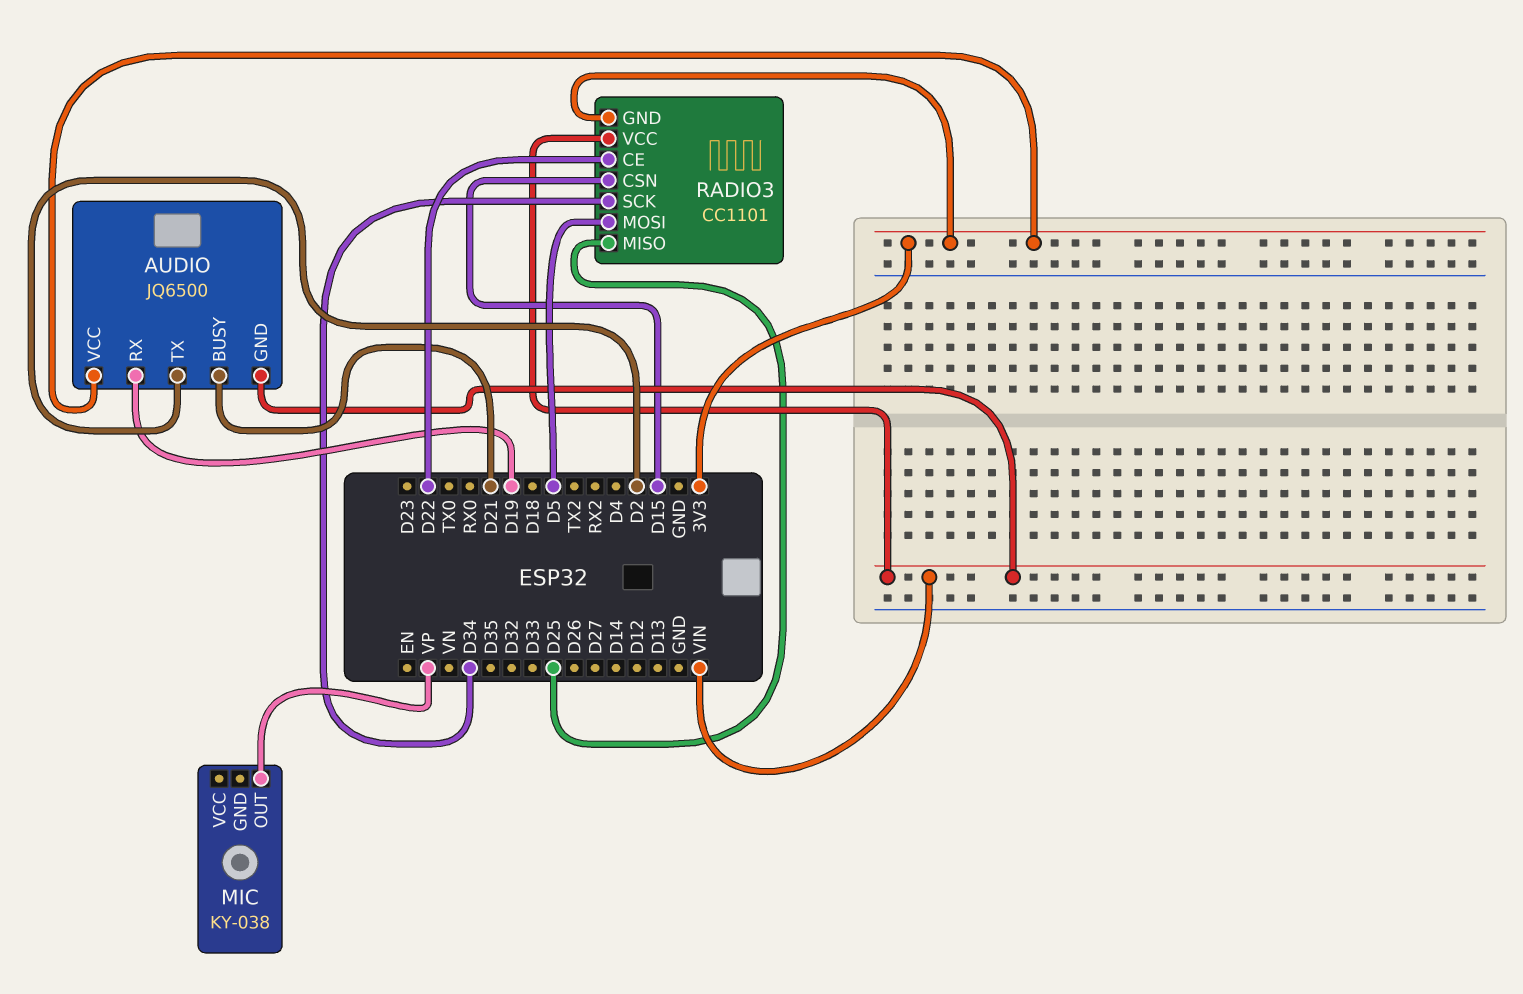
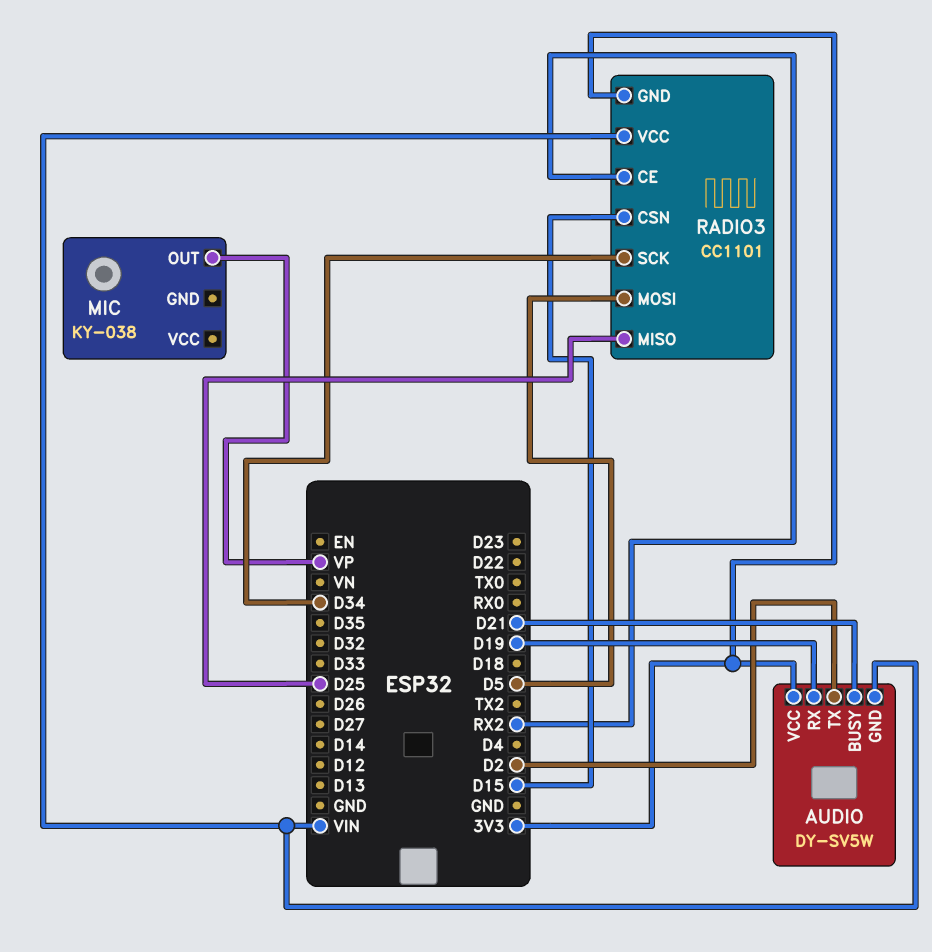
AUDIO: JQ6500 -> DY-SV5W
RADIO3 pin CE: D22 -> RX2

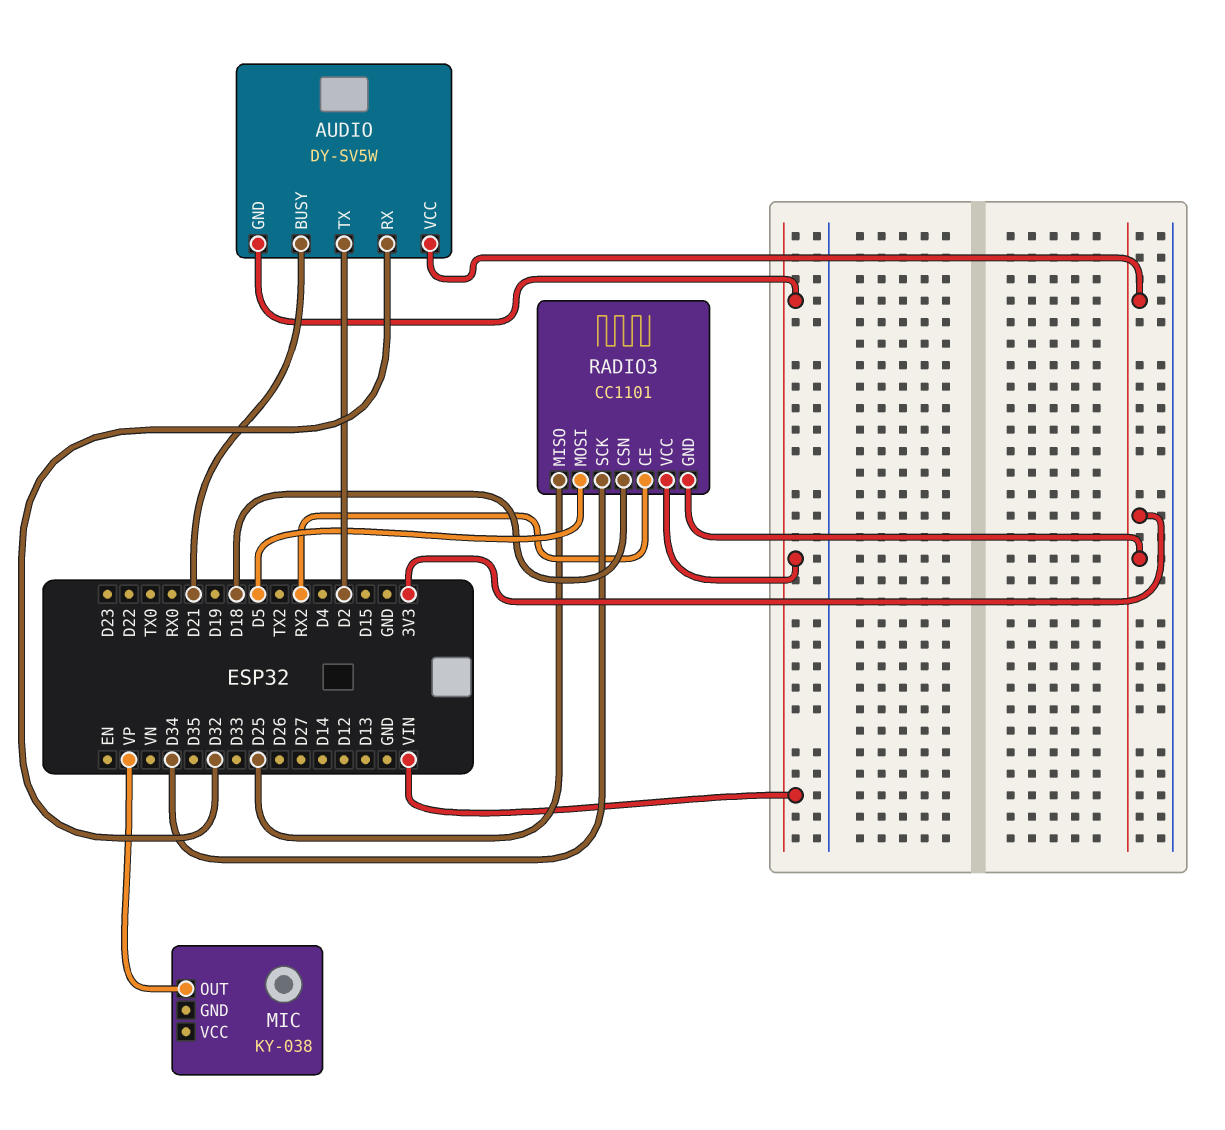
AUDIO pin RX: D19 -> D32
RADIO3 pin CSN: D15 -> D18

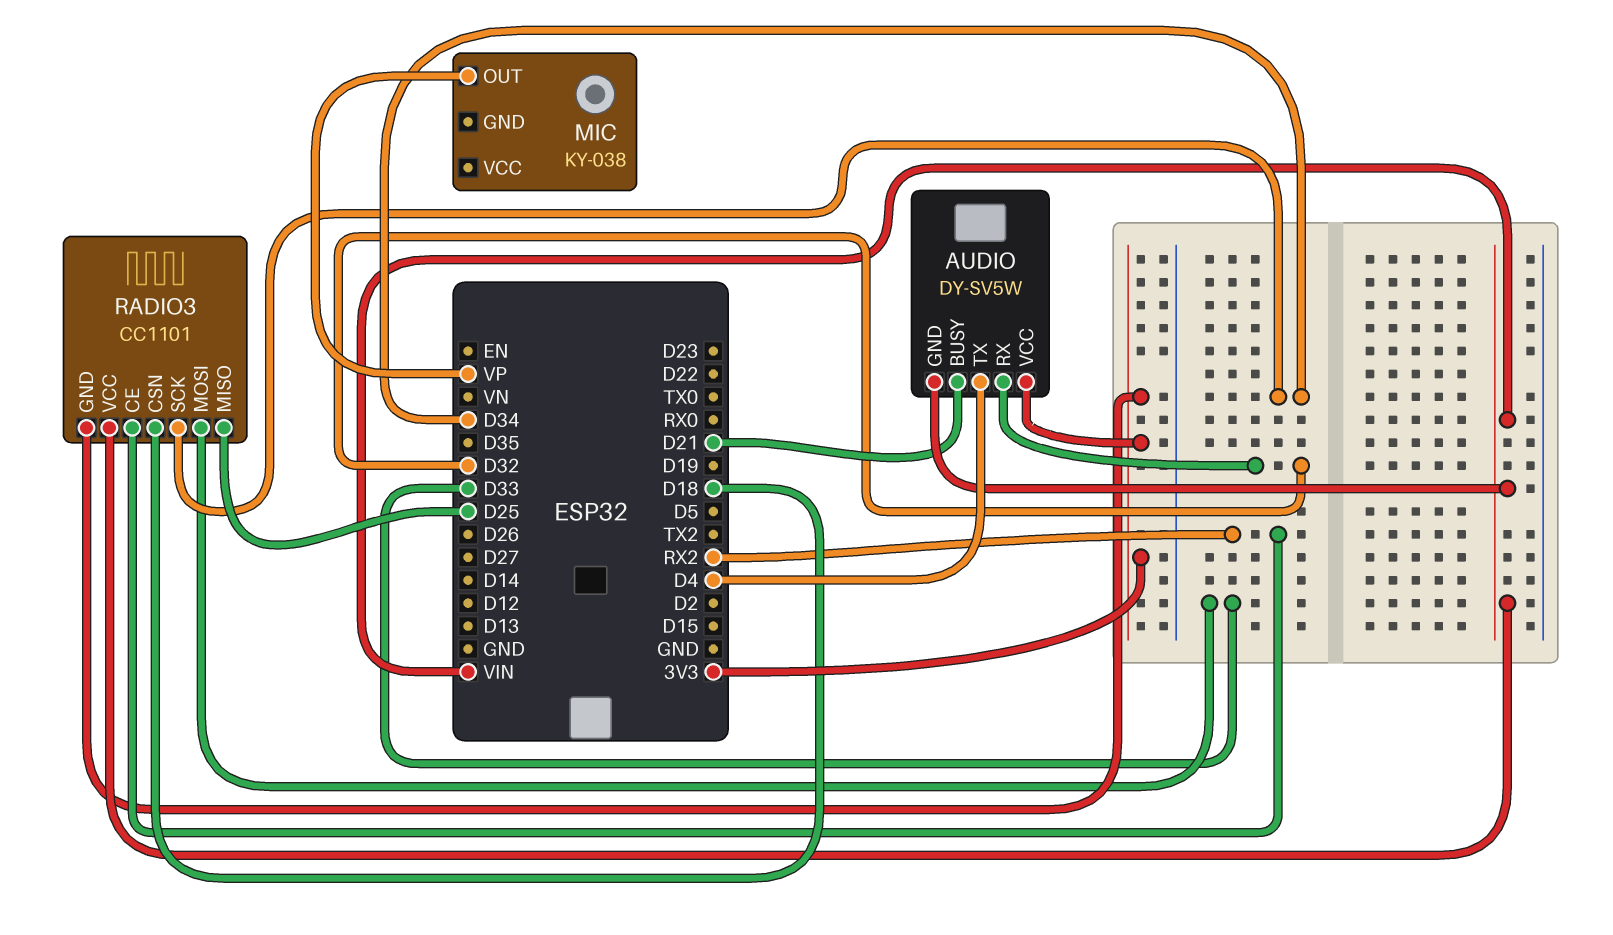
AUDIO pin TX: D2 -> D4
RADIO3 pin MOSI: D5 -> D33

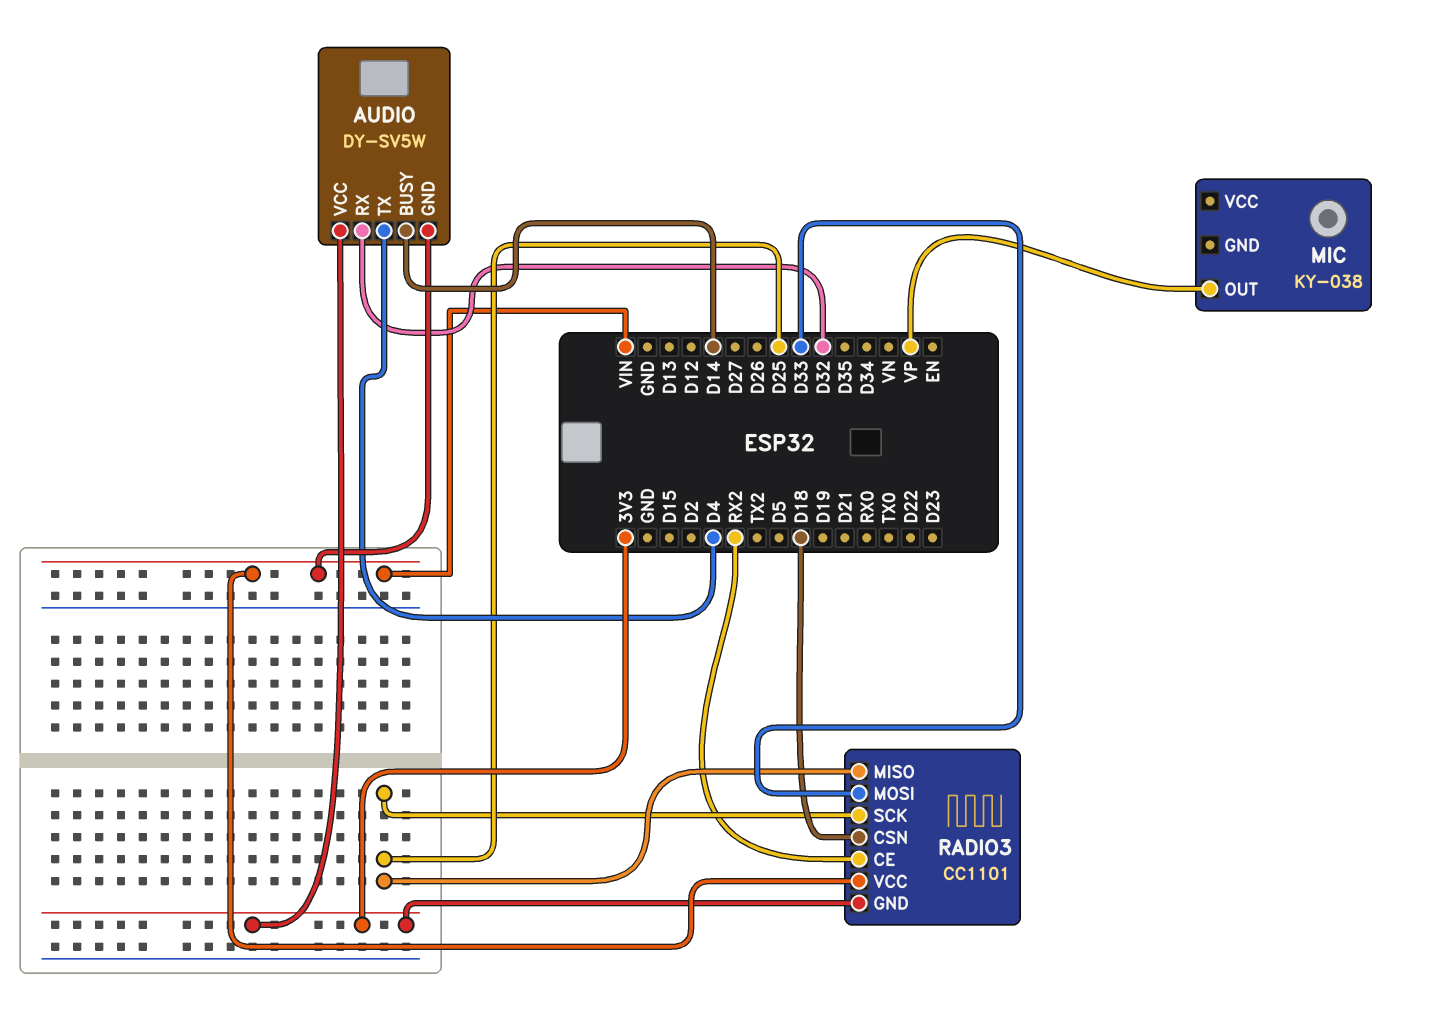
AUDIO pin BUSY: D21 -> D14
RADIO3 pin SCK: D34 -> D25

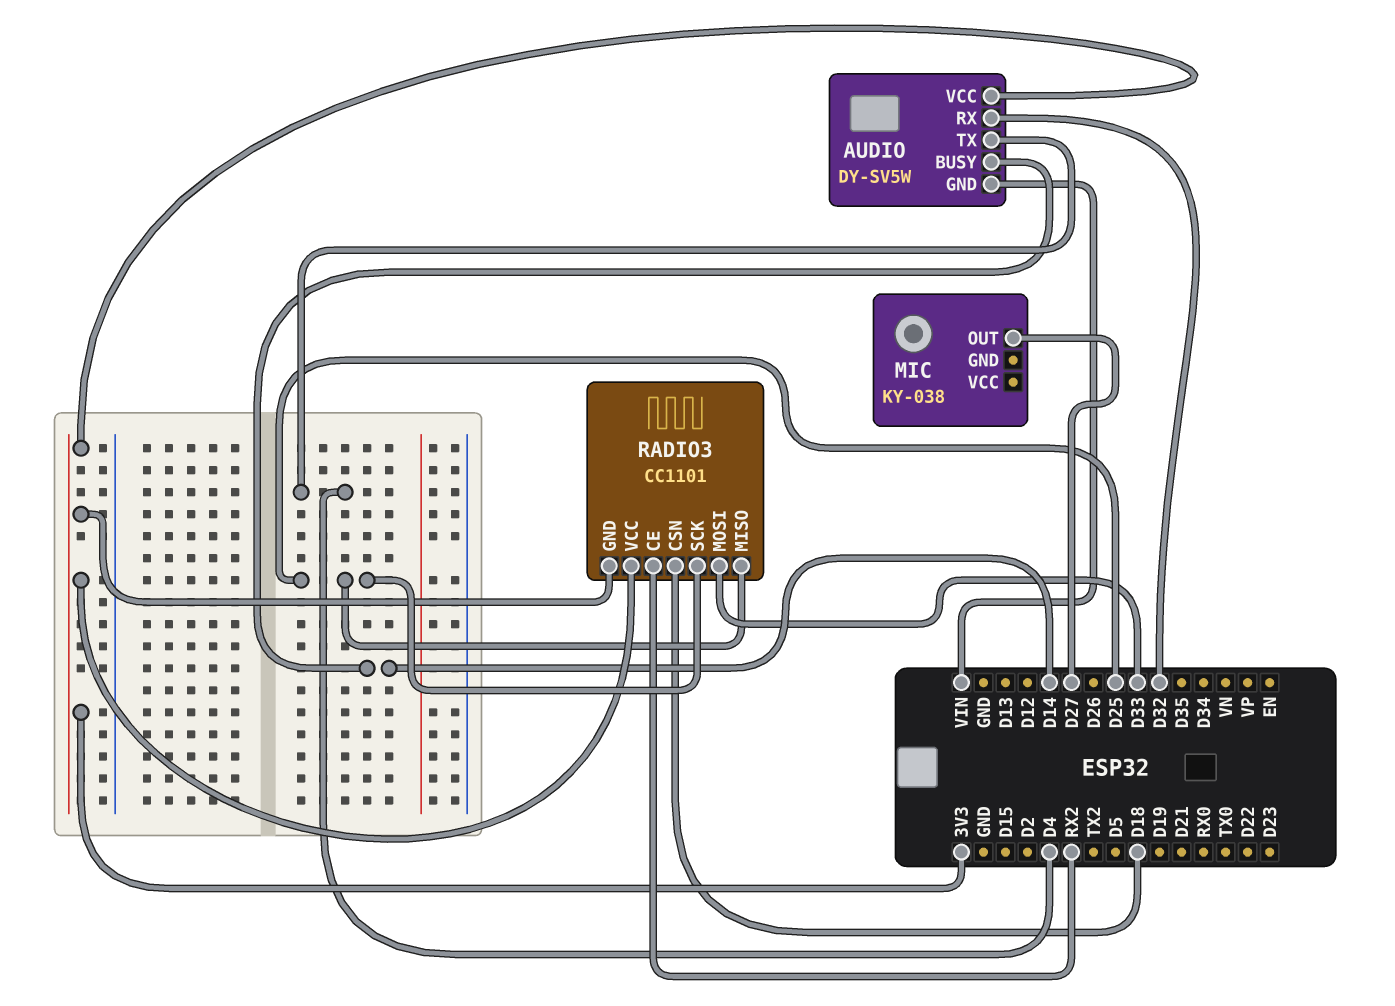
MIC pin OUT: VP -> D27
RADIO3 pin VCC: VIN -> 3V3

